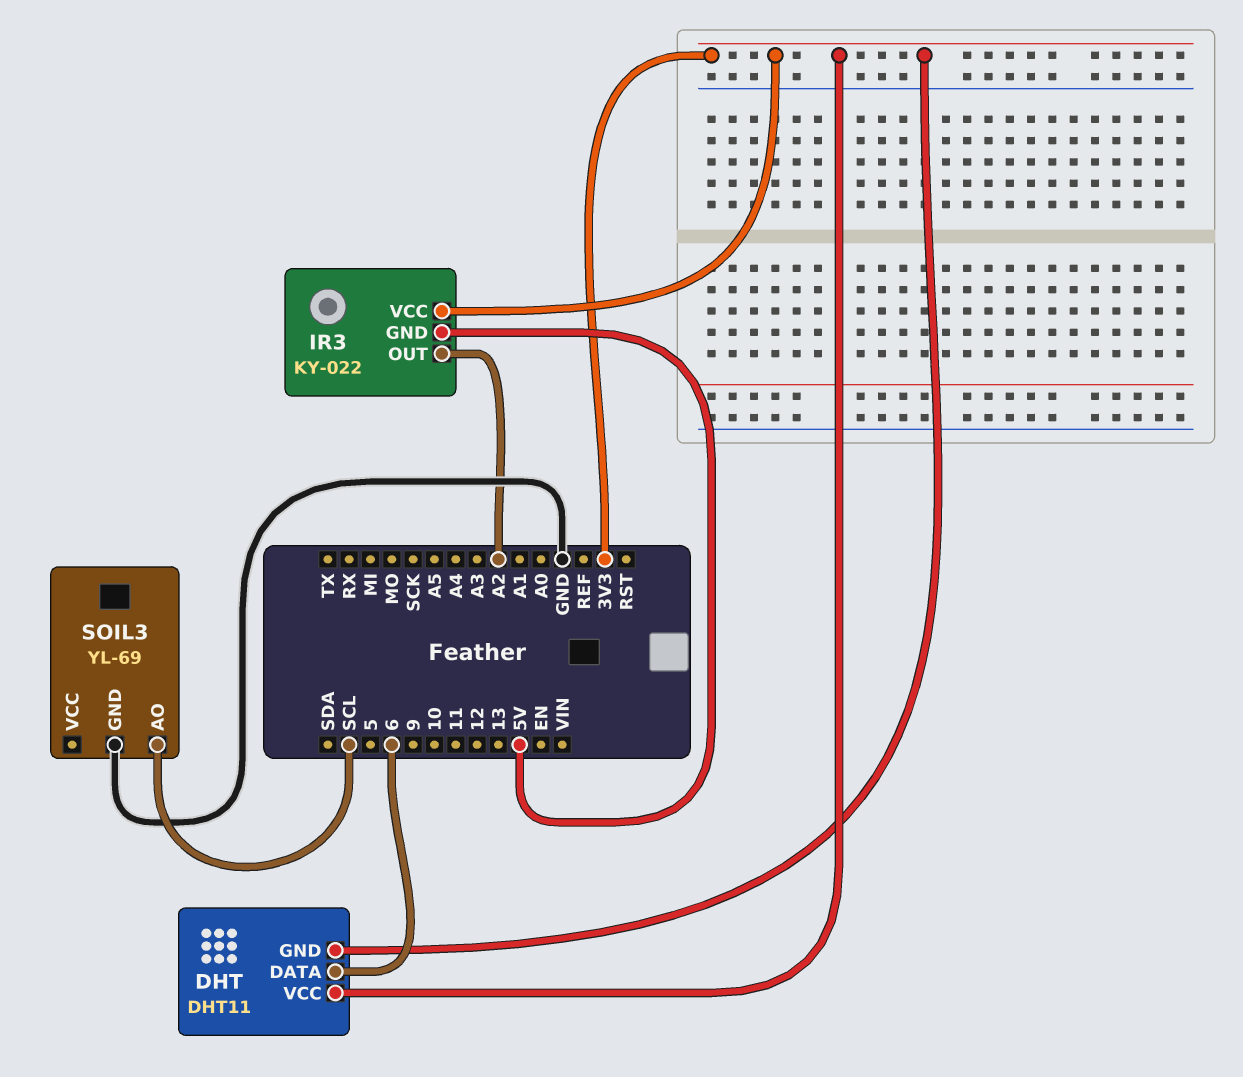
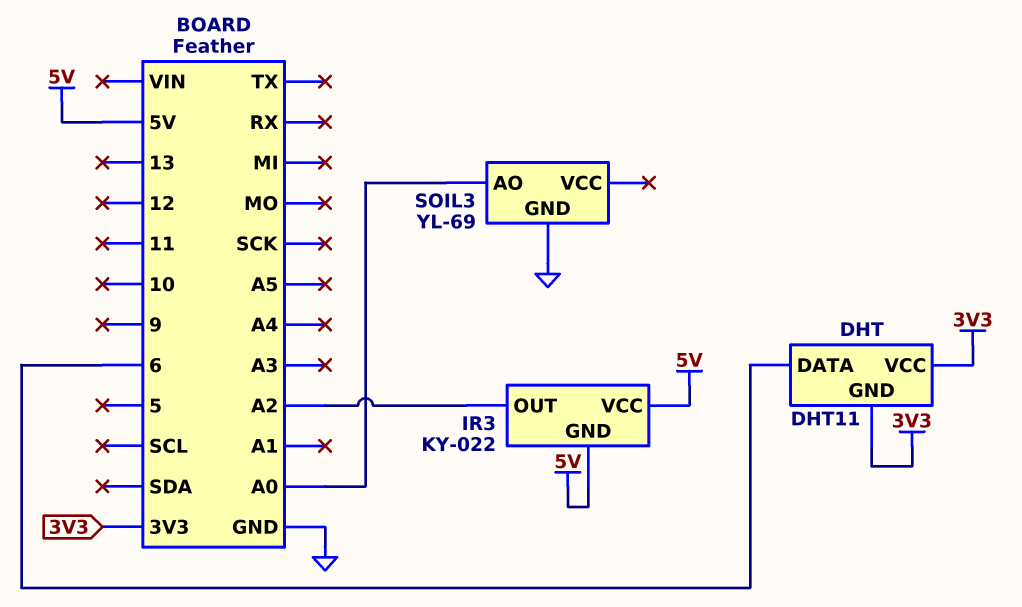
IR3 pin VCC: 3V3 -> 5V
SOIL3 pin AO: SCL -> A0

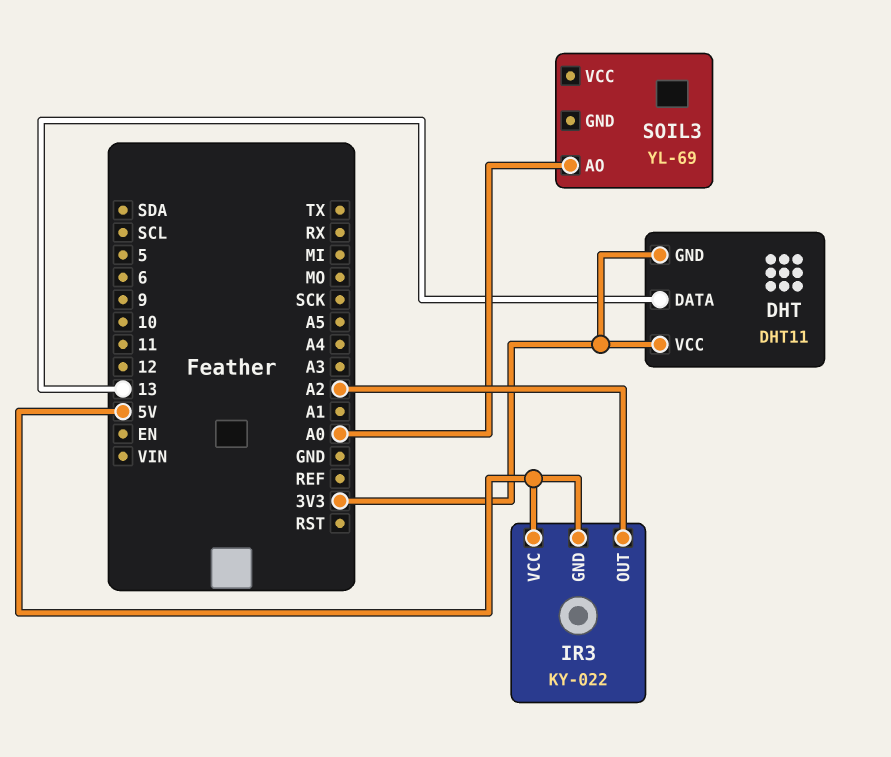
DHT pin DATA: 6 -> 13
SOIL3 pin GND: GND -> none

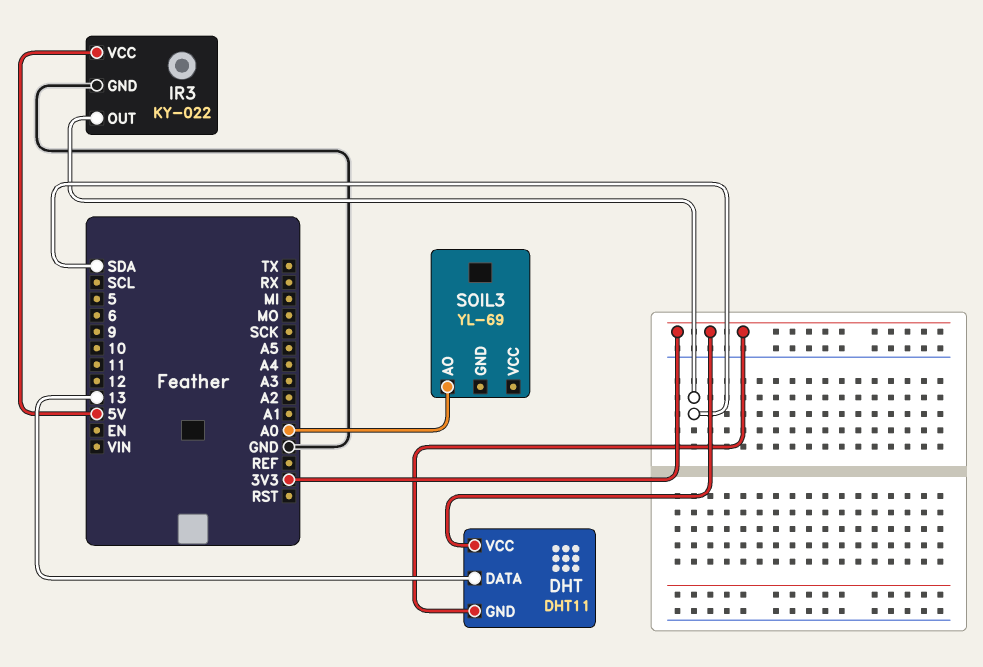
IR3 pin GND: 5V -> GND
IR3 pin OUT: A2 -> SDA

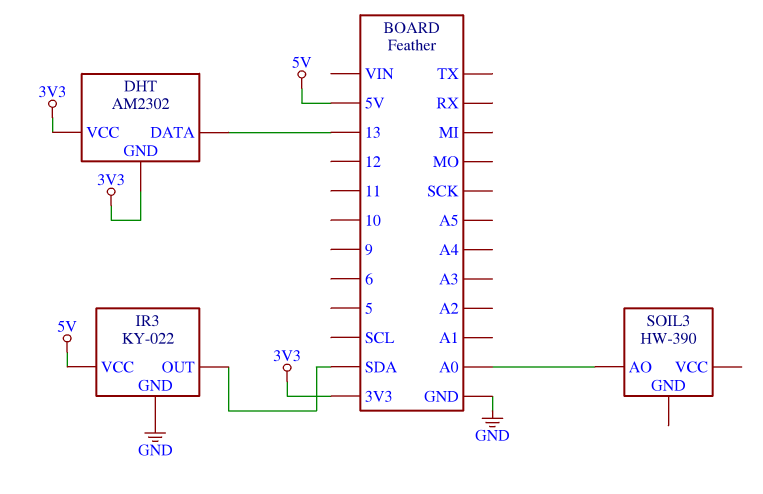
DHT: DHT11 -> AM2302
SOIL3: YL-69 -> HW-390

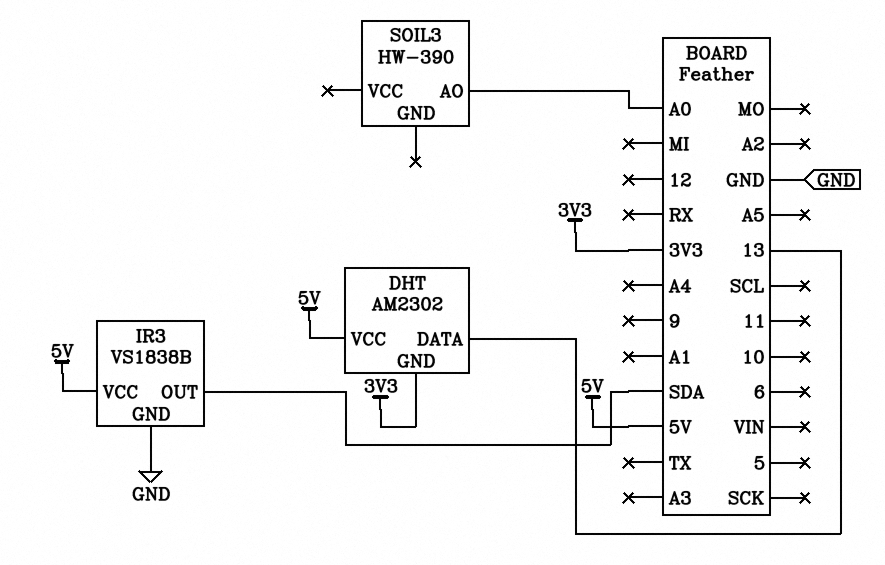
DHT pin VCC: 3V3 -> 5V
IR3: KY-022 -> VS1838B

